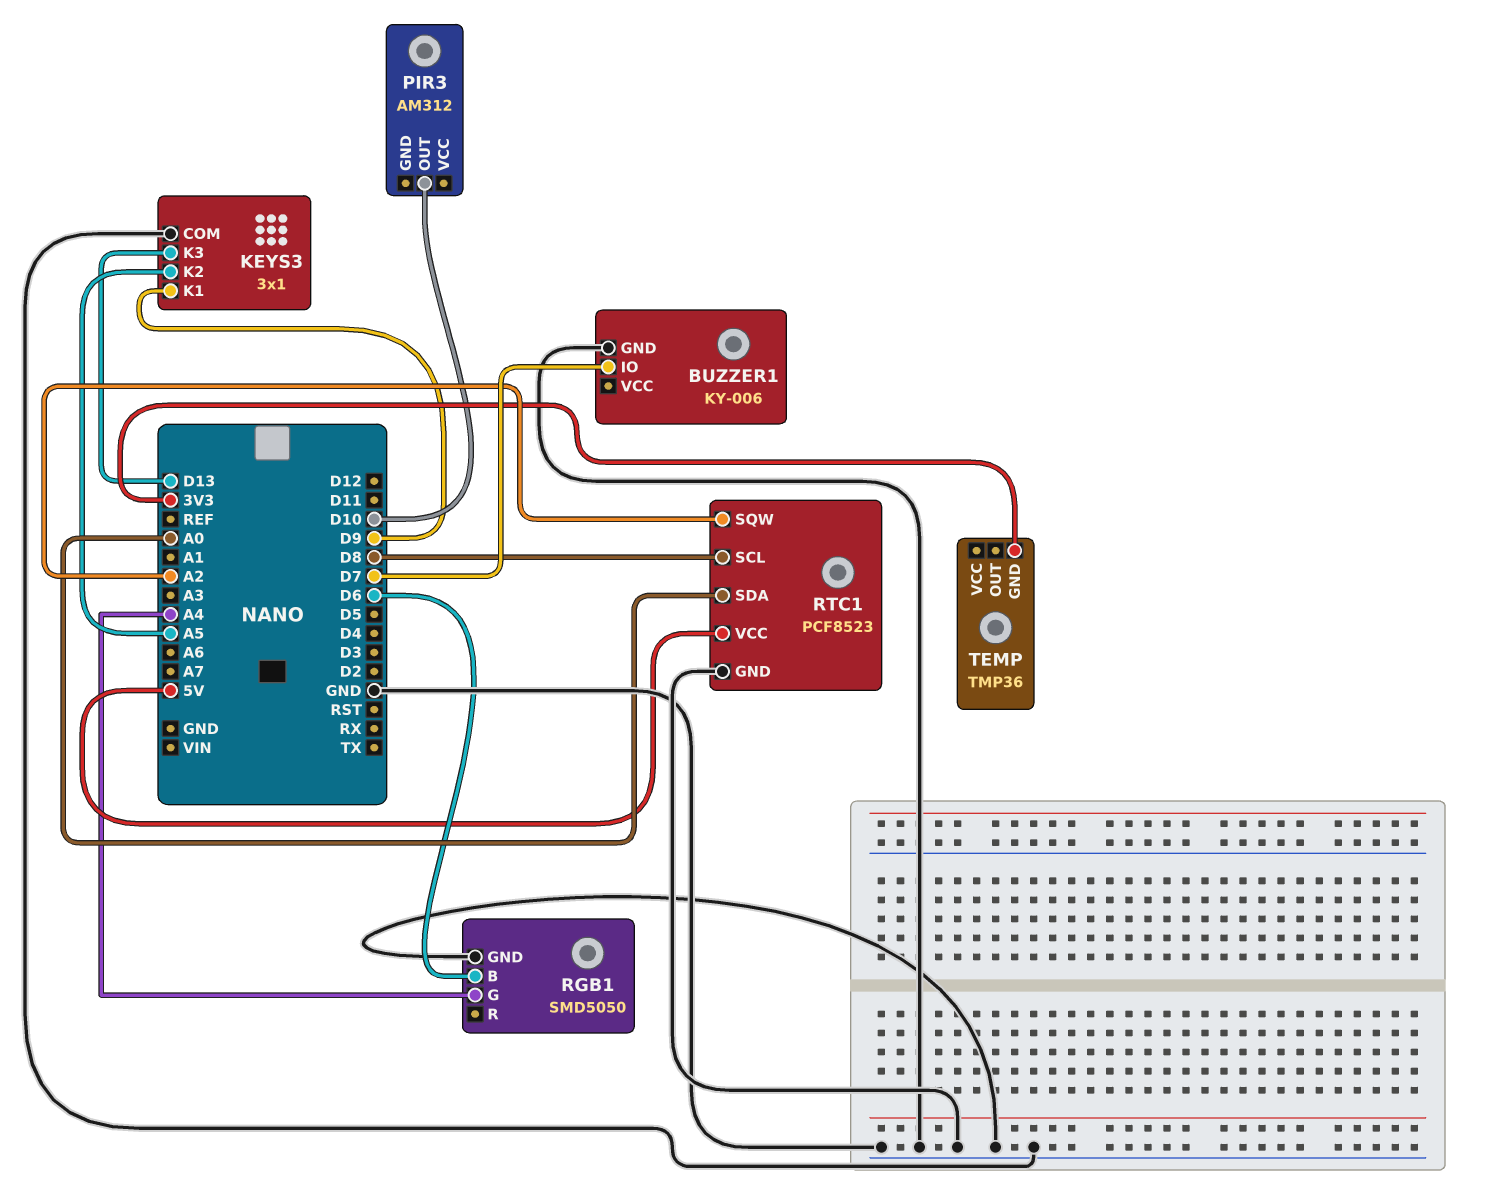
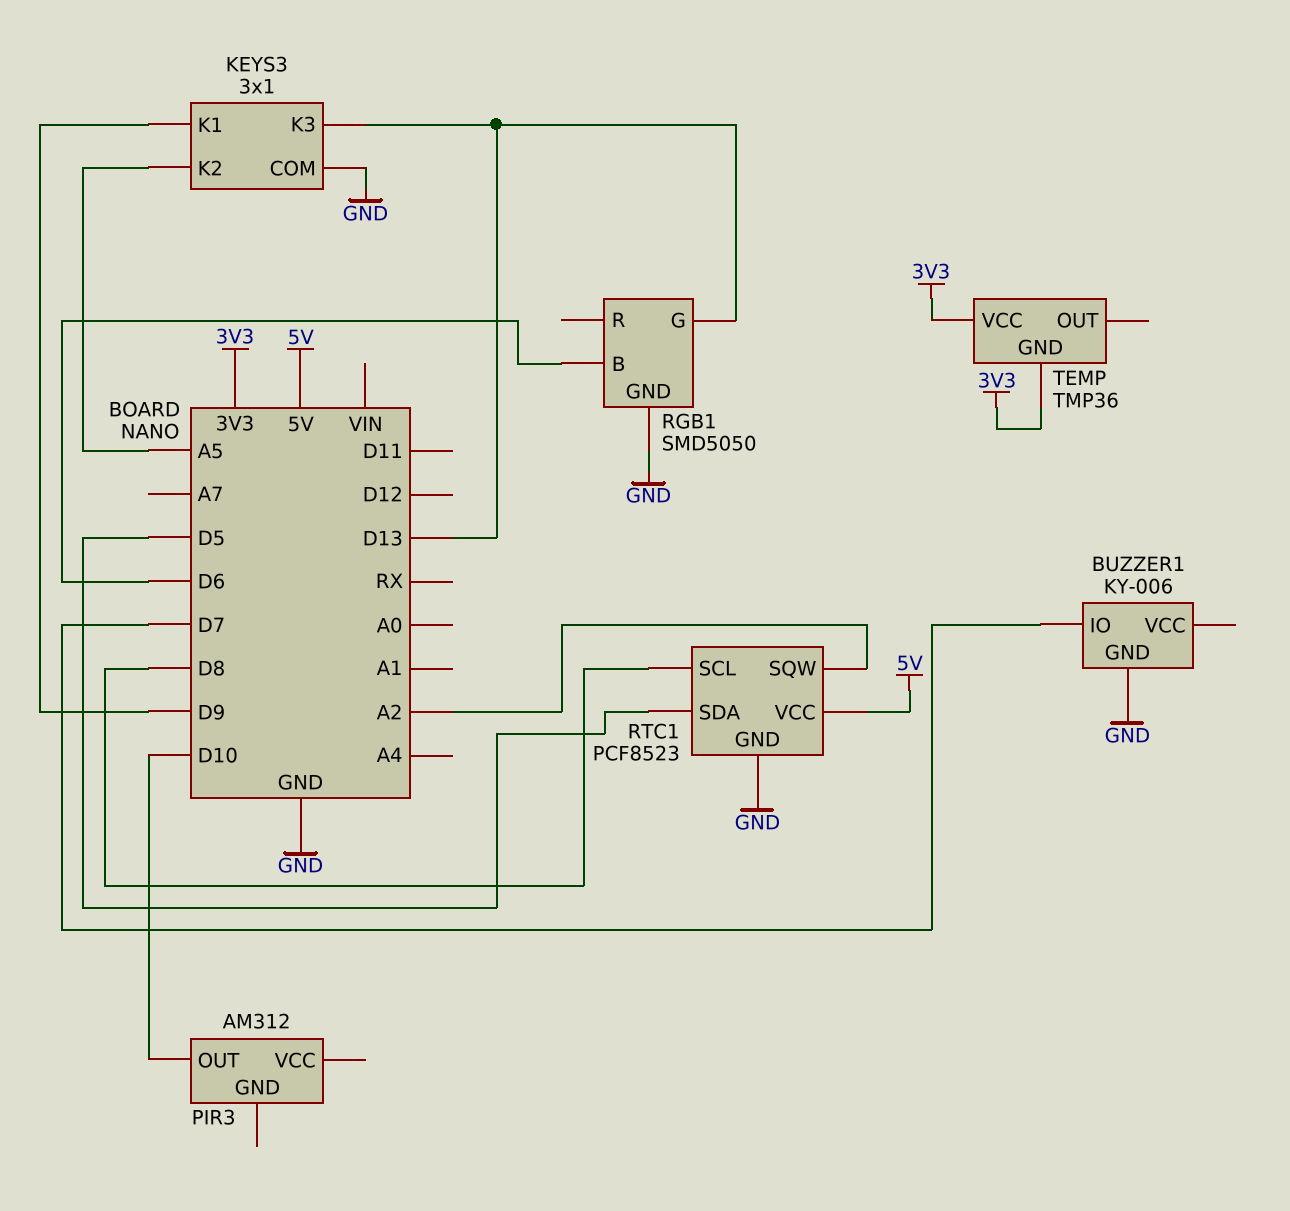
RGB1 pin G: A4 -> D13
RTC1 pin SDA: A0 -> D5
TEMP pin VCC: none -> 3V3

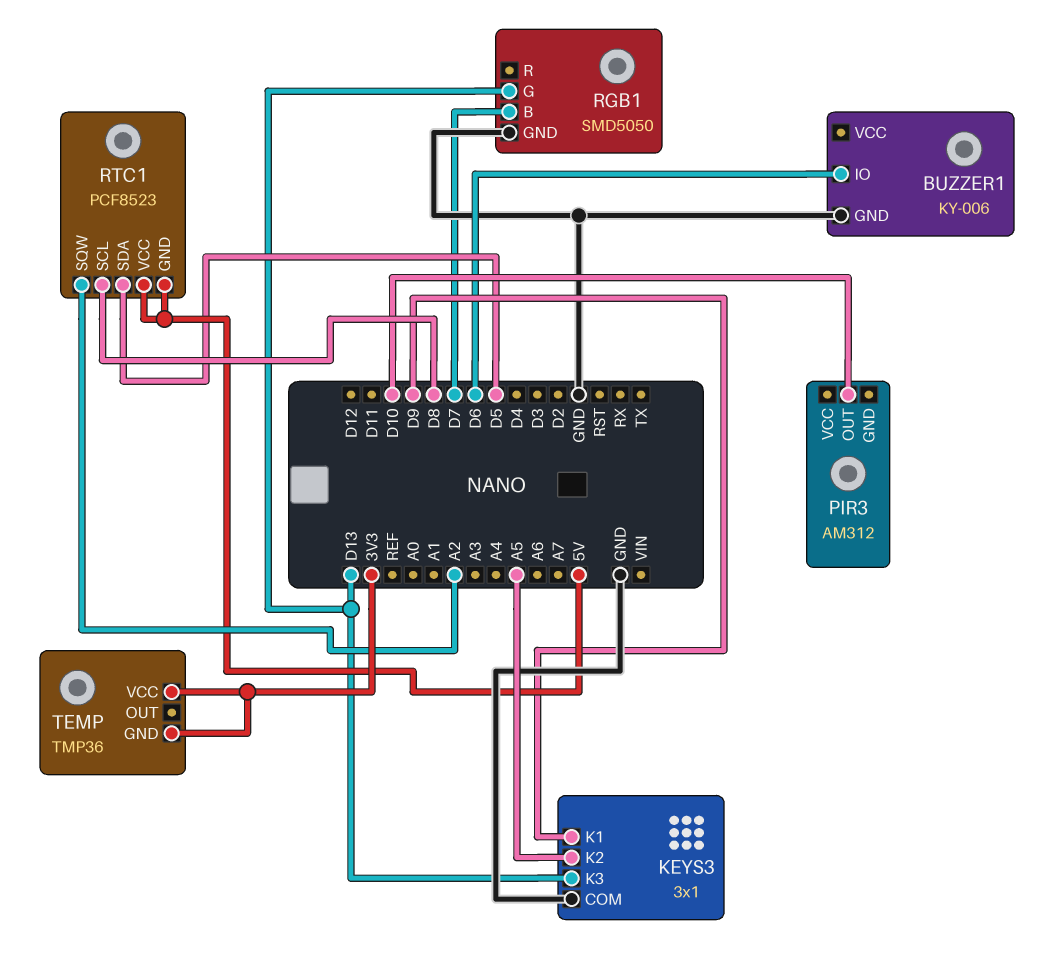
BUZZER1 pin IO: D7 -> D6
RGB1 pin B: D6 -> D7
RTC1 pin GND: GND -> 5V

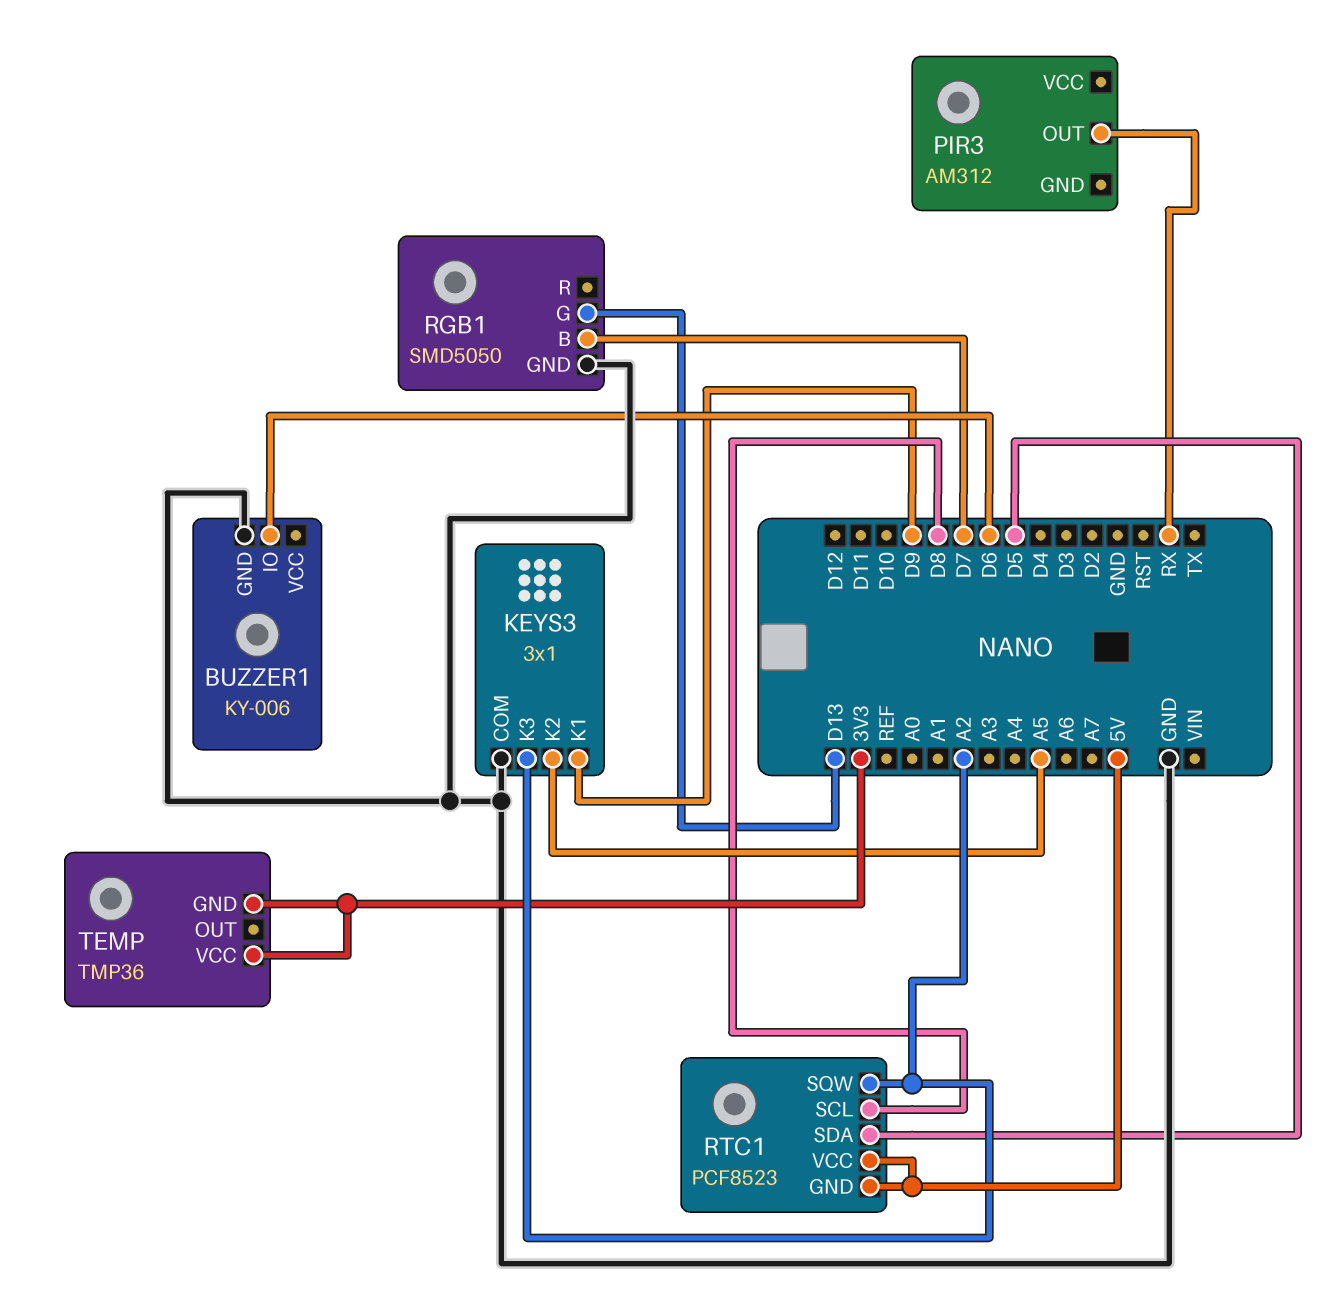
KEYS3 pin K3: D13 -> A2
PIR3 pin OUT: D10 -> RX

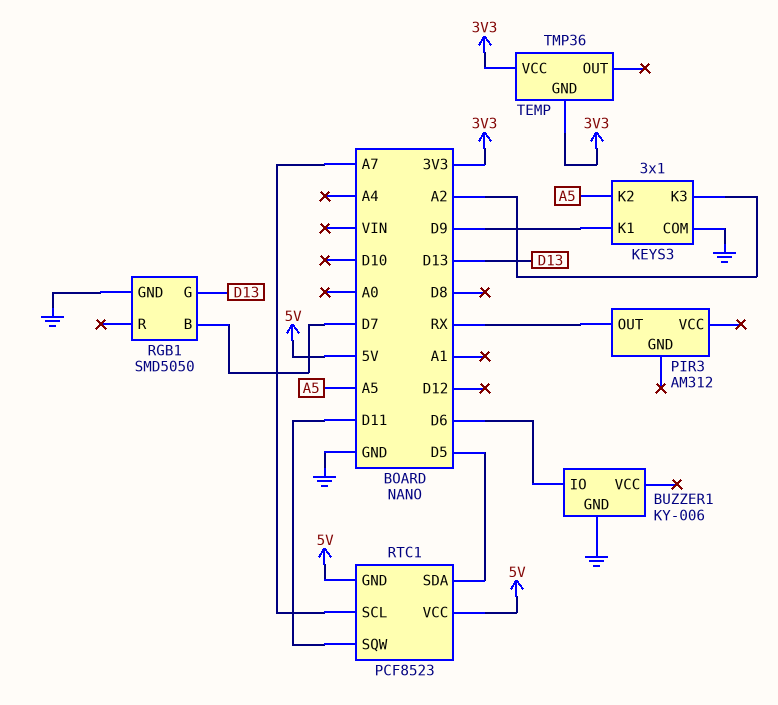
RTC1 pin SCL: D8 -> A7
RTC1 pin SQW: A2 -> D11

